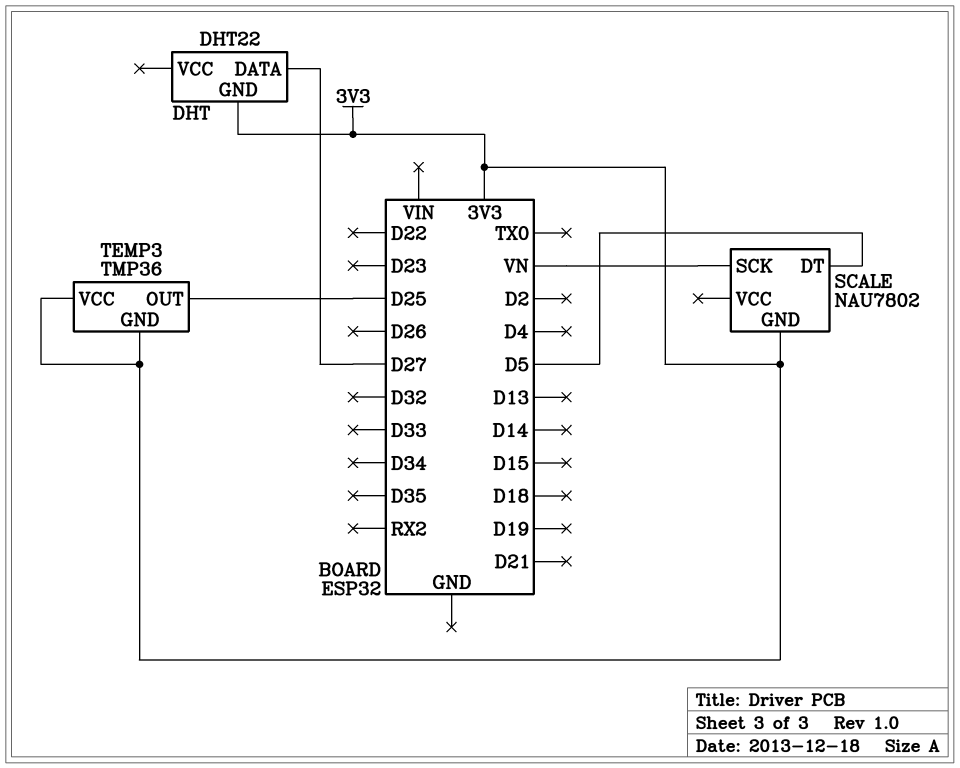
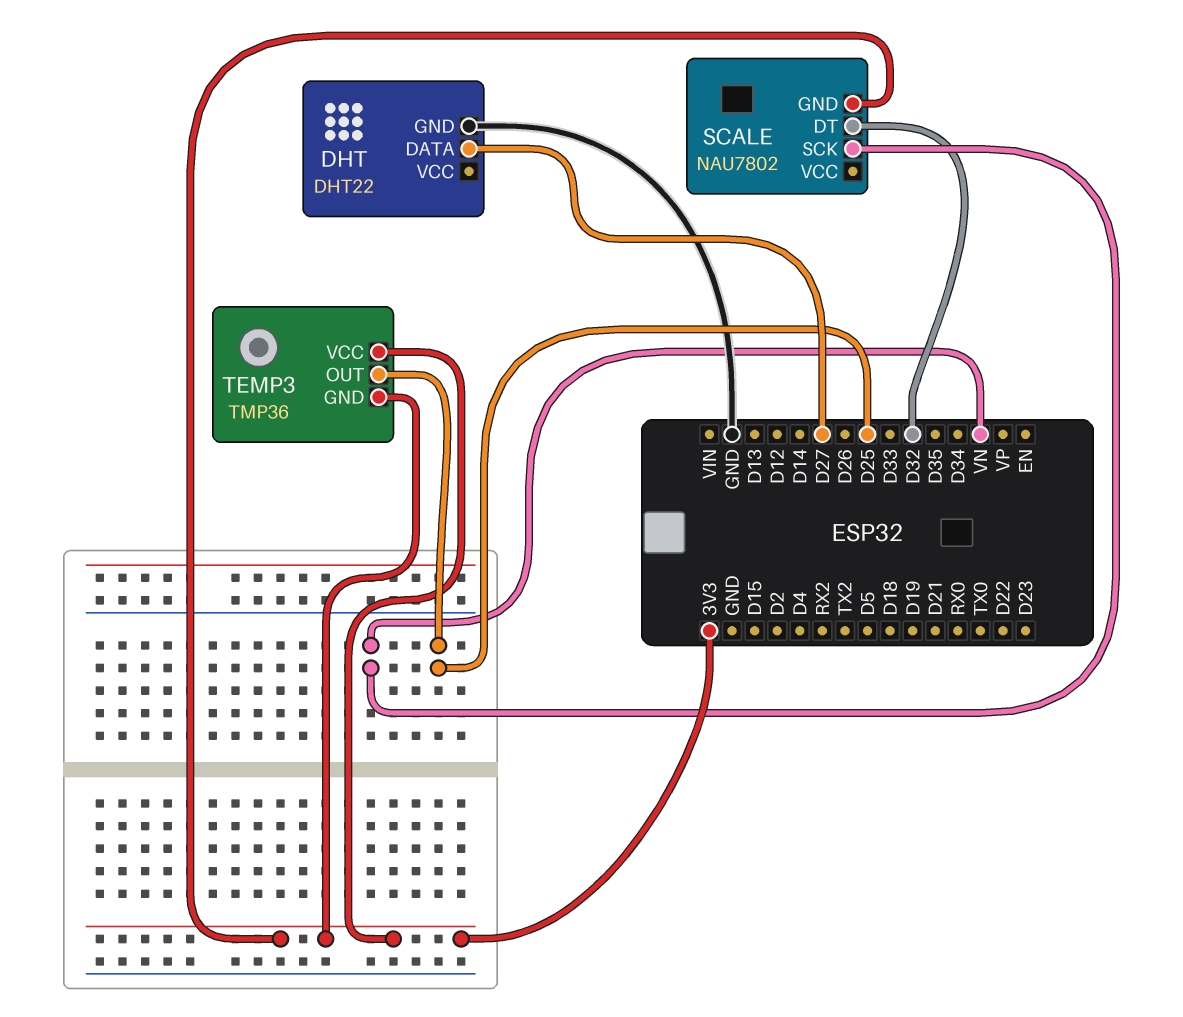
DHT pin GND: 3V3 -> GND
SCALE pin DT: D5 -> D32

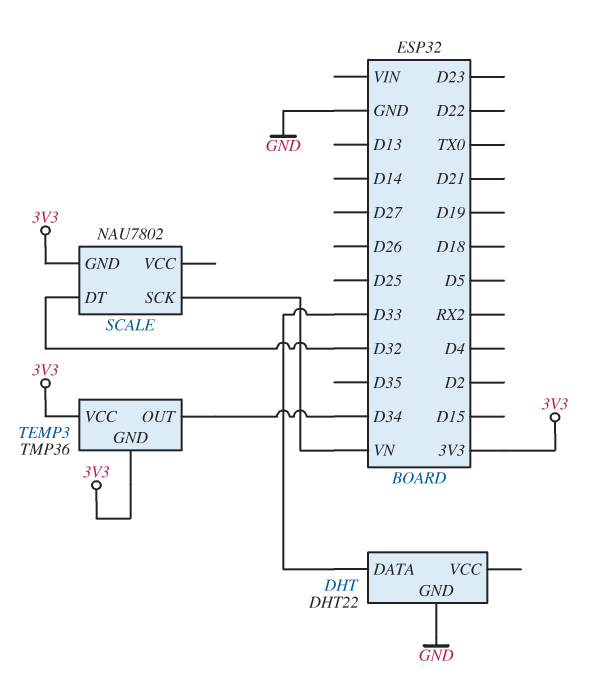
DHT pin DATA: D27 -> D33
TEMP3 pin OUT: D25 -> D34

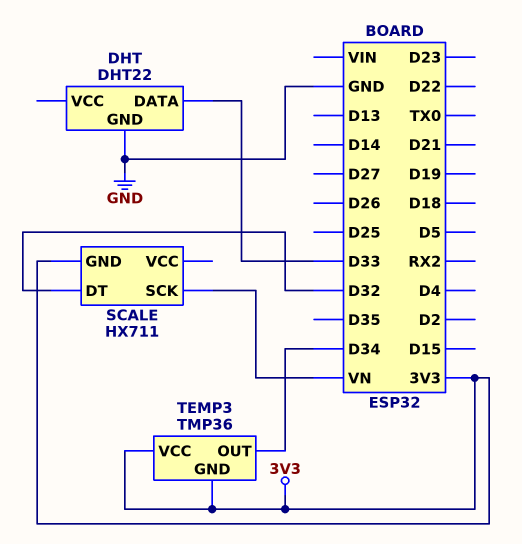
SCALE: NAU7802 -> HX711

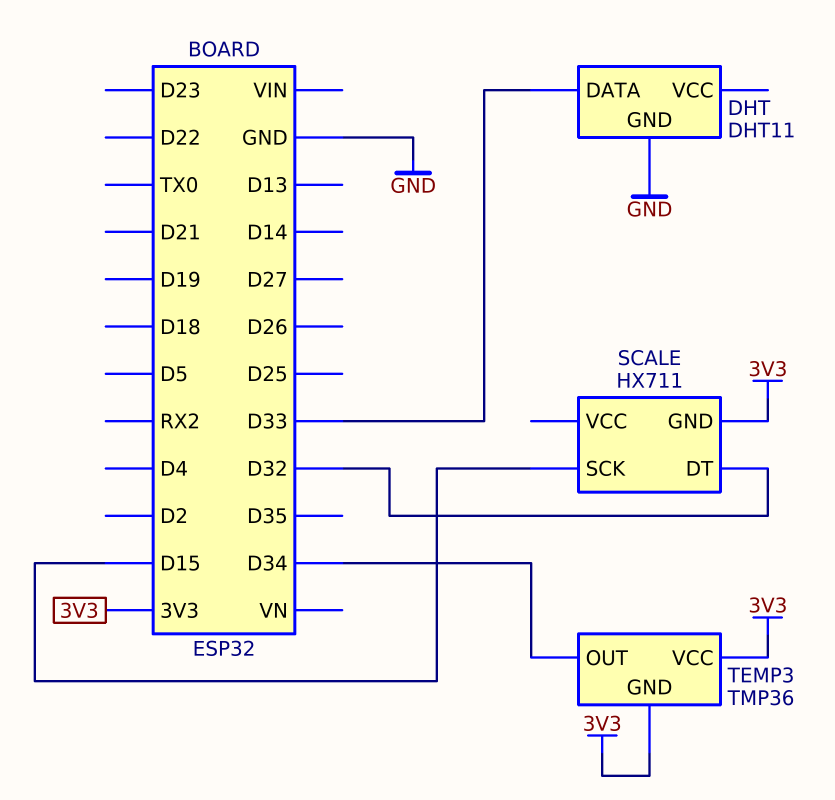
DHT: DHT22 -> DHT11
SCALE pin SCK: VN -> D15

